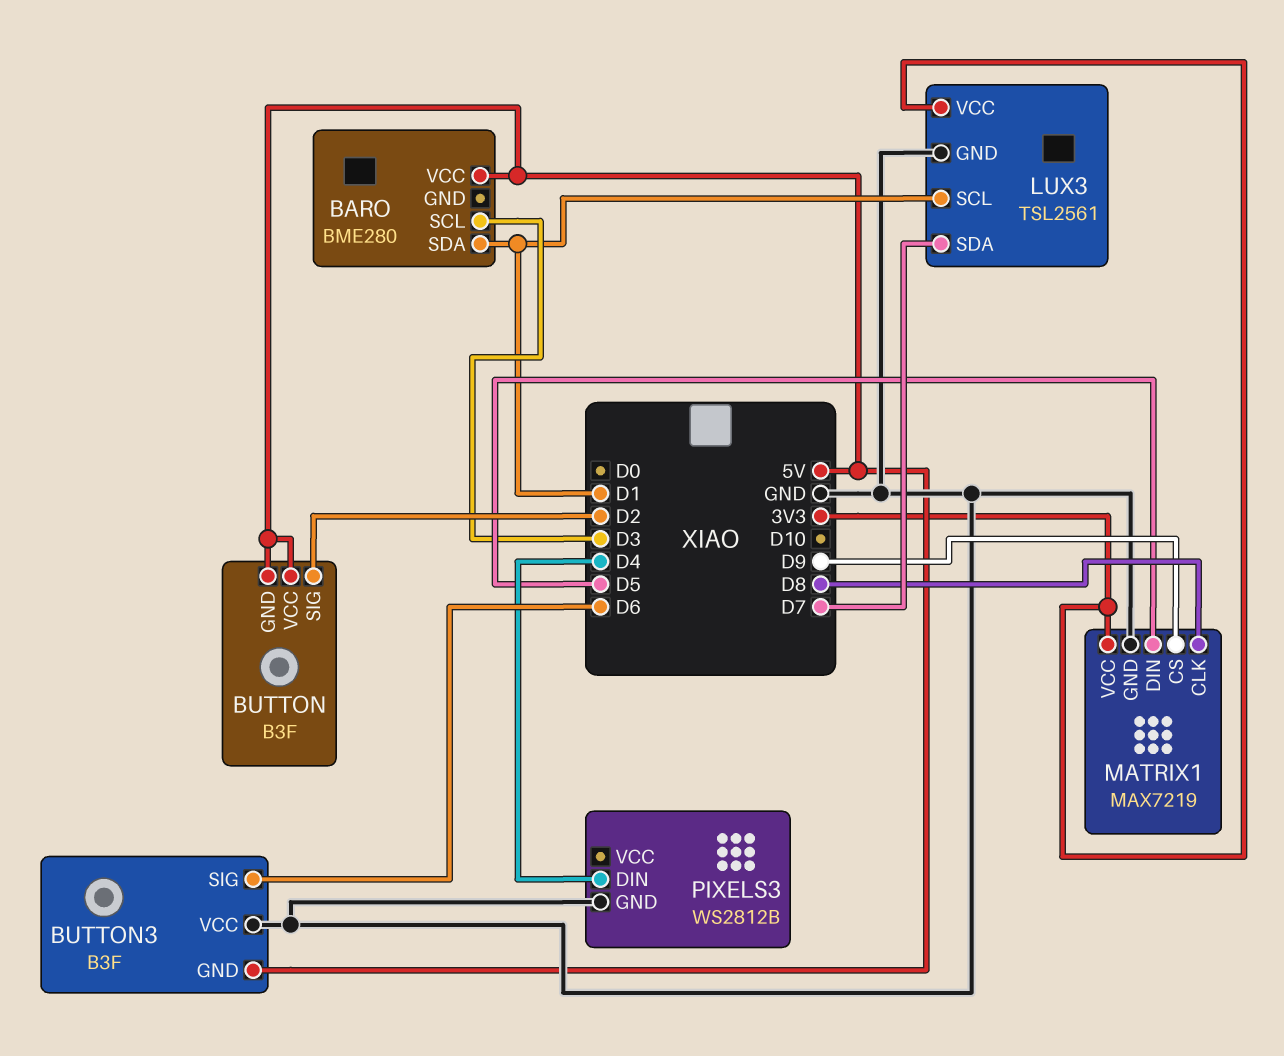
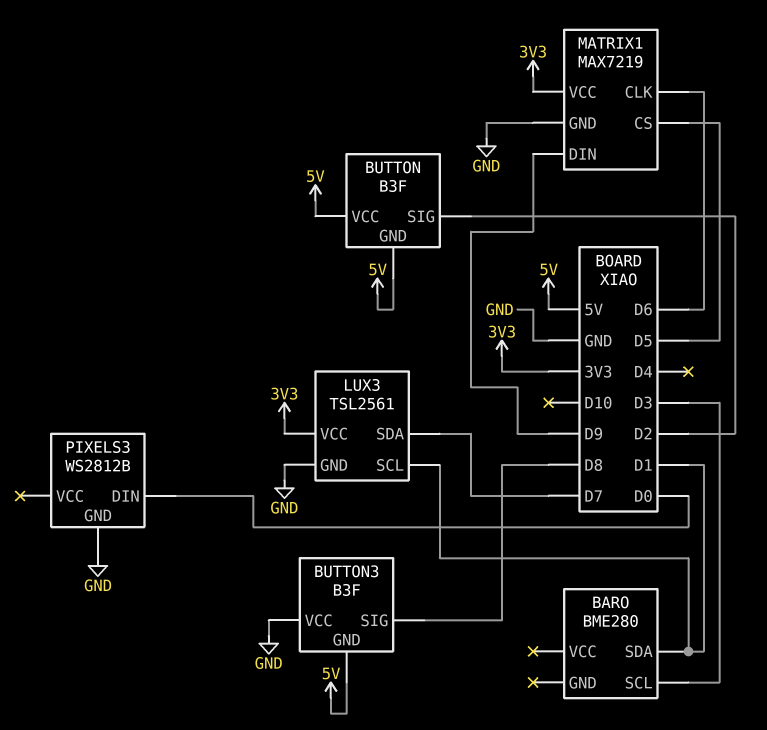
BARO pin VCC: 5V -> none
BUTTON3 pin SIG: D6 -> D8
MATRIX1 pin CLK: D8 -> D6
MATRIX1 pin CS: D9 -> D5
MATRIX1 pin DIN: D5 -> D9
PIXELS3 pin DIN: D4 -> D0

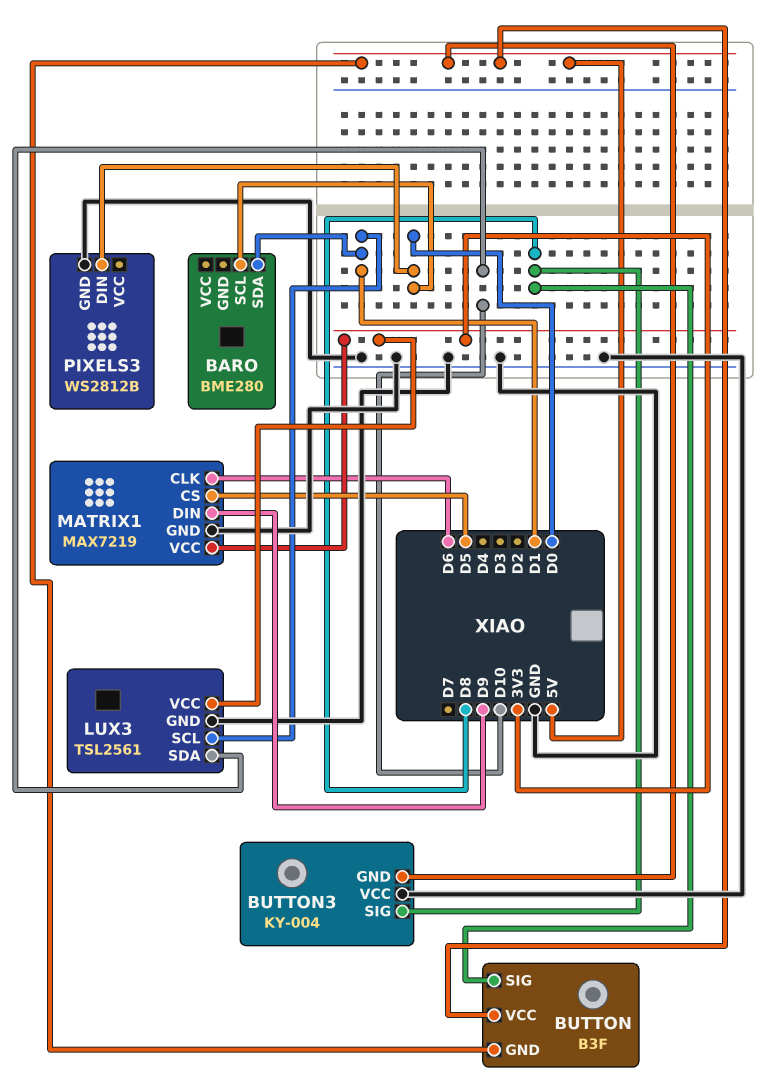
BARO pin SCL: D3 -> D0
BUTTON pin SIG: D2 -> D8
BUTTON3: B3F -> KY-004
LUX3 pin SDA: D7 -> D10

